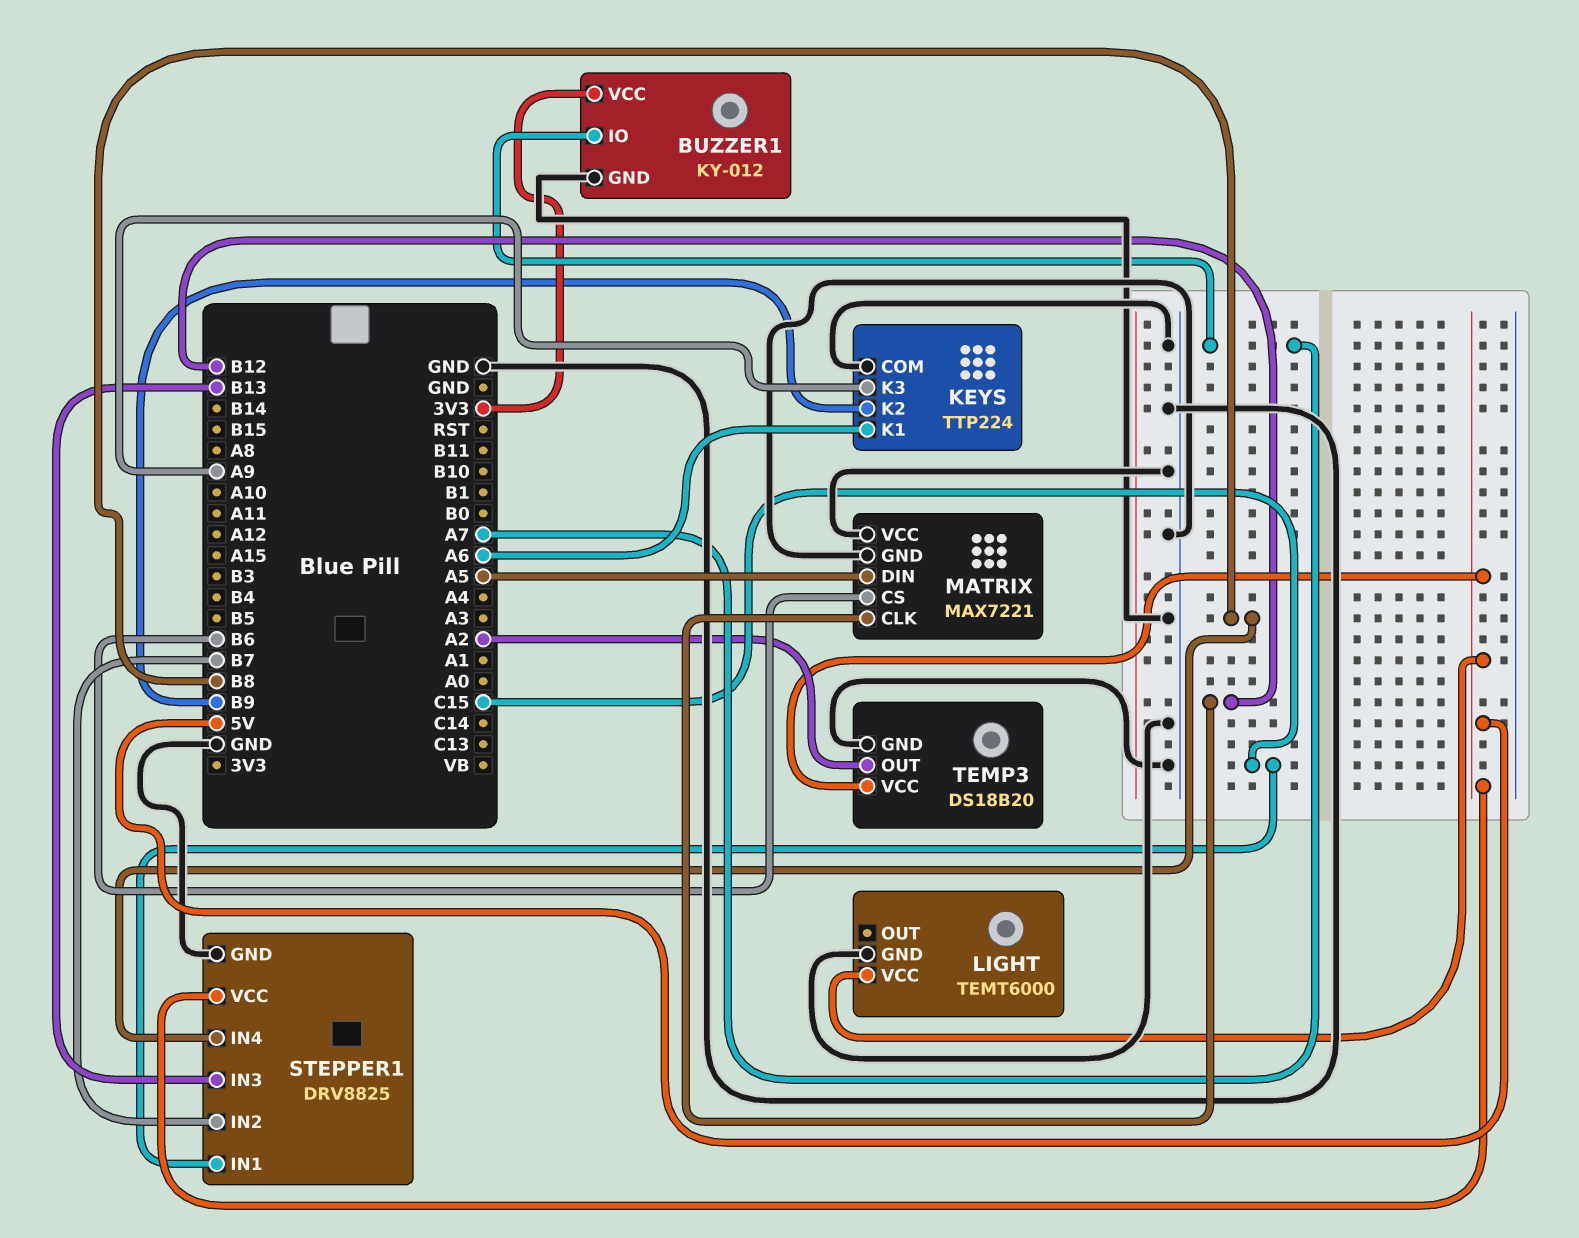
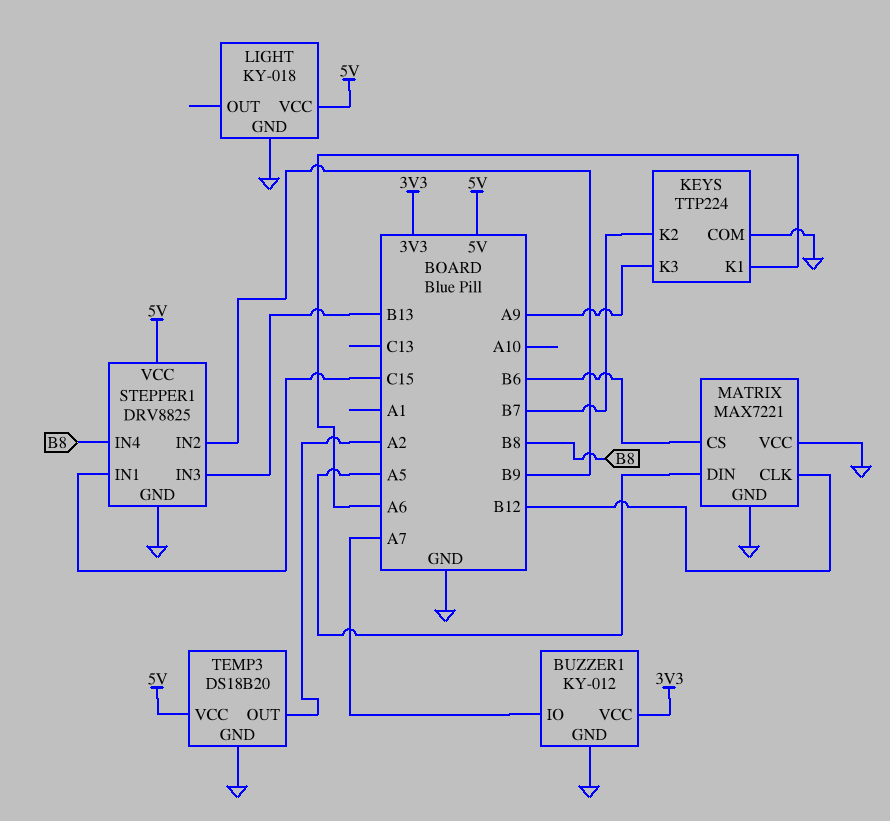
KEYS pin K2: B9 -> B7
LIGHT: TEMT6000 -> KY-018
STEPPER1 pin IN2: B7 -> B9

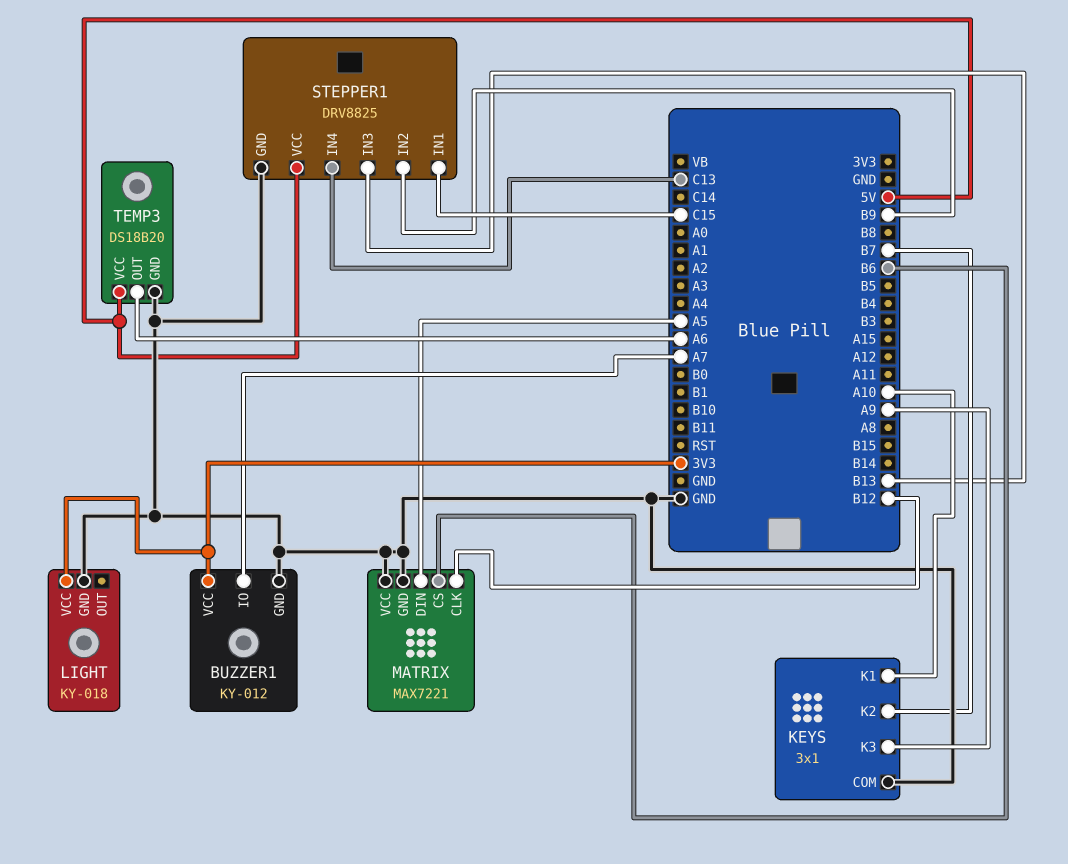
KEYS: TTP224 -> 3x1
KEYS pin K1: A6 -> A10
LIGHT pin VCC: 5V -> 3V3
STEPPER1 pin IN4: B8 -> C13
TEMP3 pin OUT: A2 -> A6

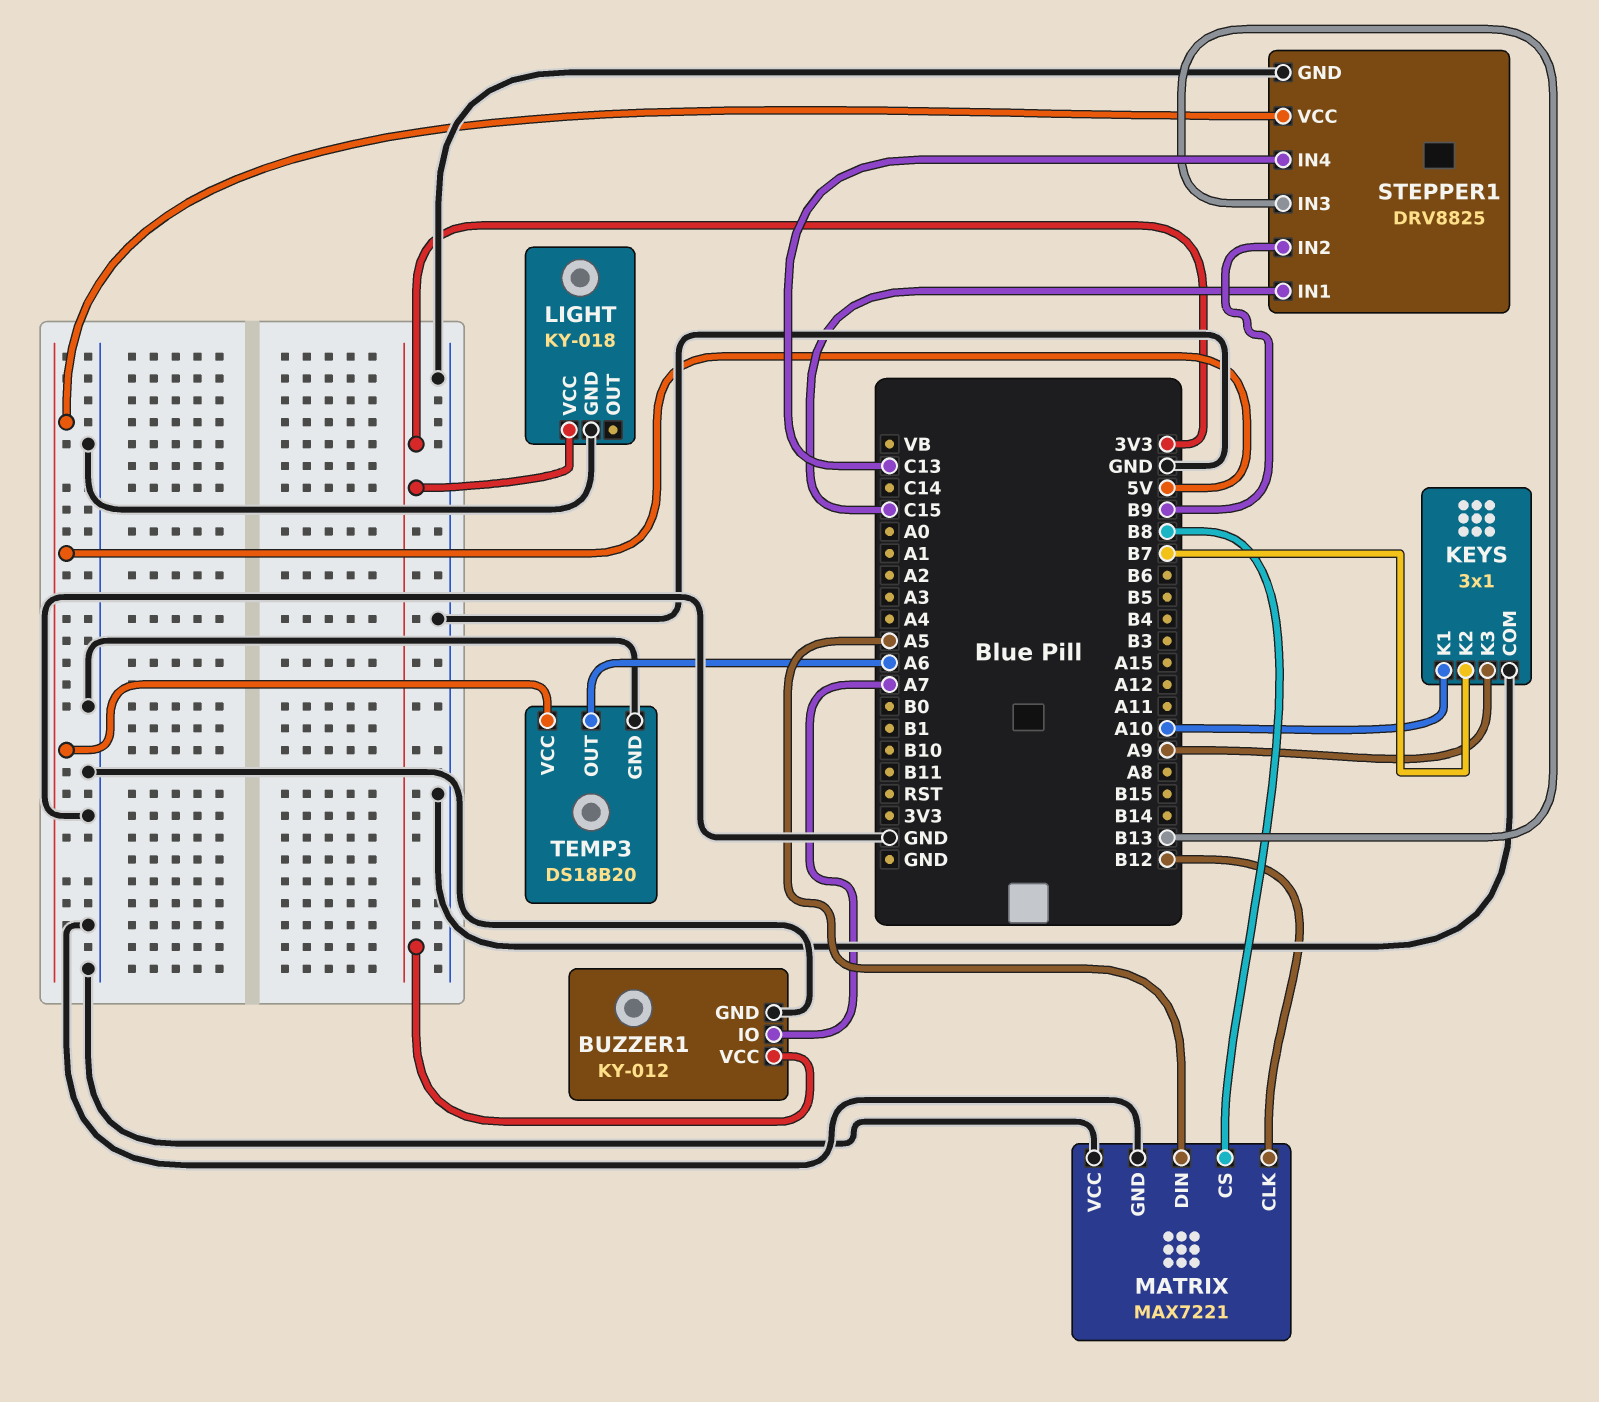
MATRIX pin CS: B6 -> B8

